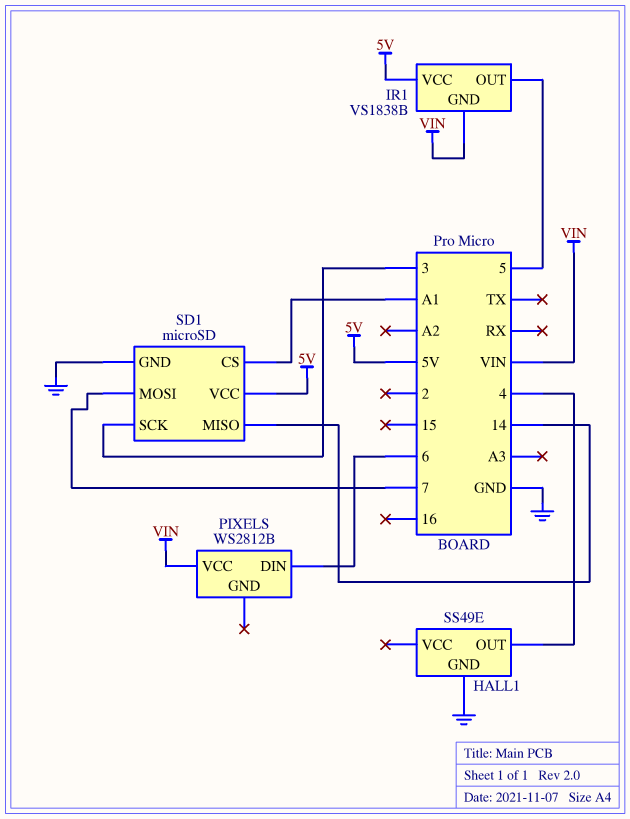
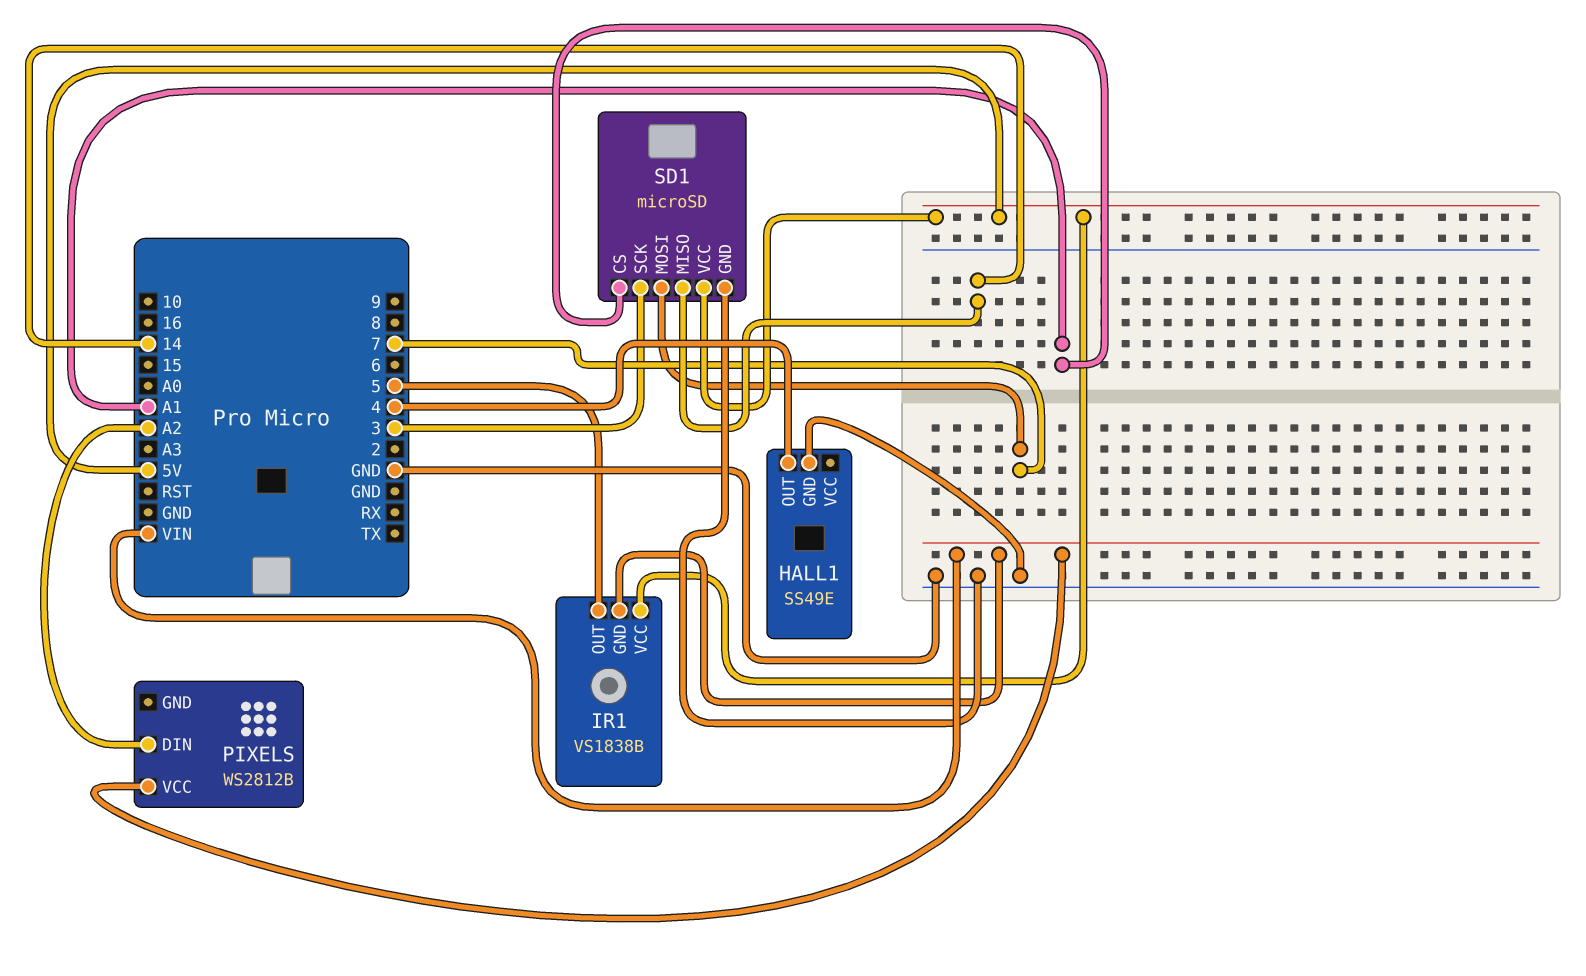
PIXELS pin DIN: 6 -> A2

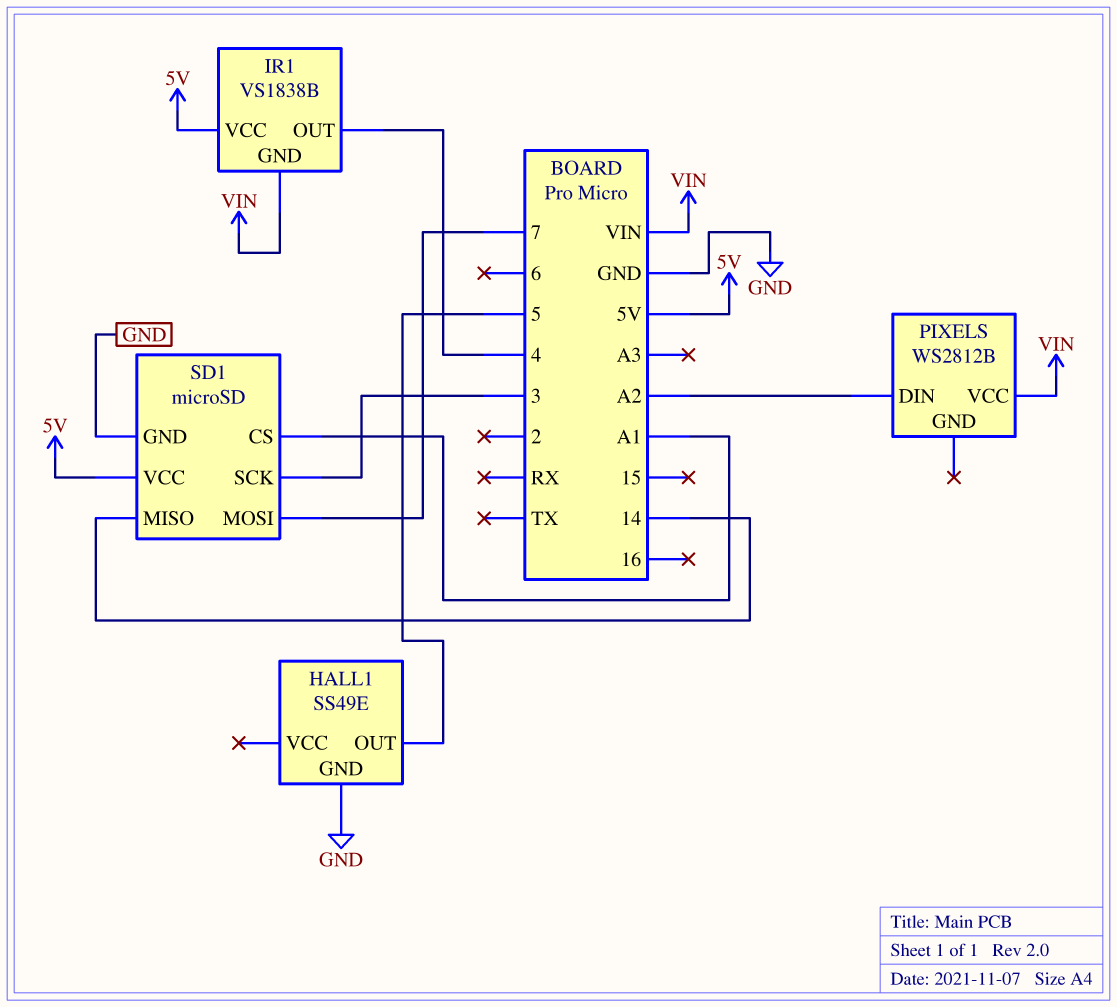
HALL1 pin OUT: 4 -> 5
IR1 pin OUT: 5 -> 4

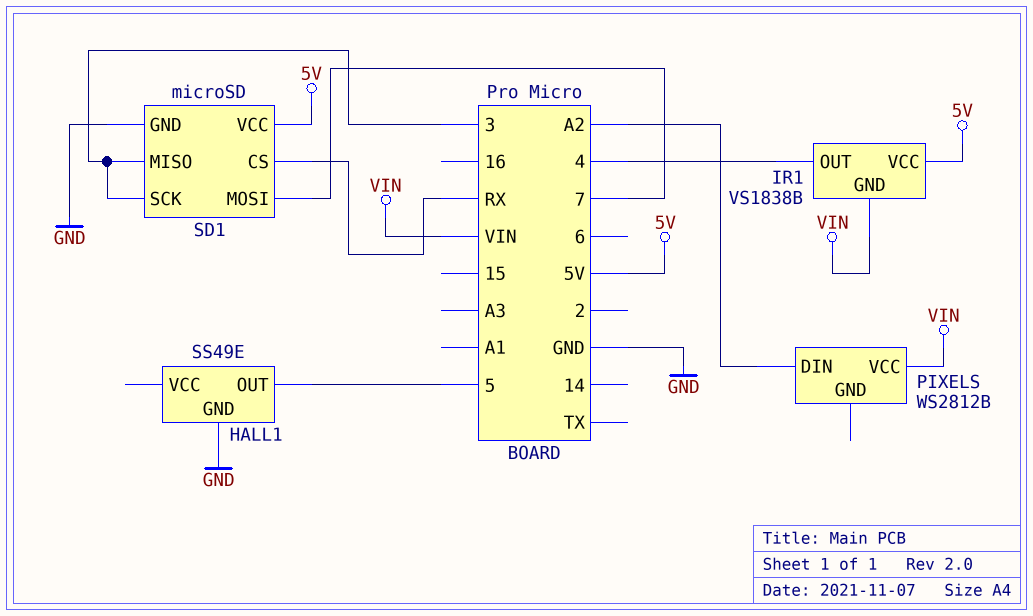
SD1 pin CS: A1 -> RX
SD1 pin MISO: 14 -> 3

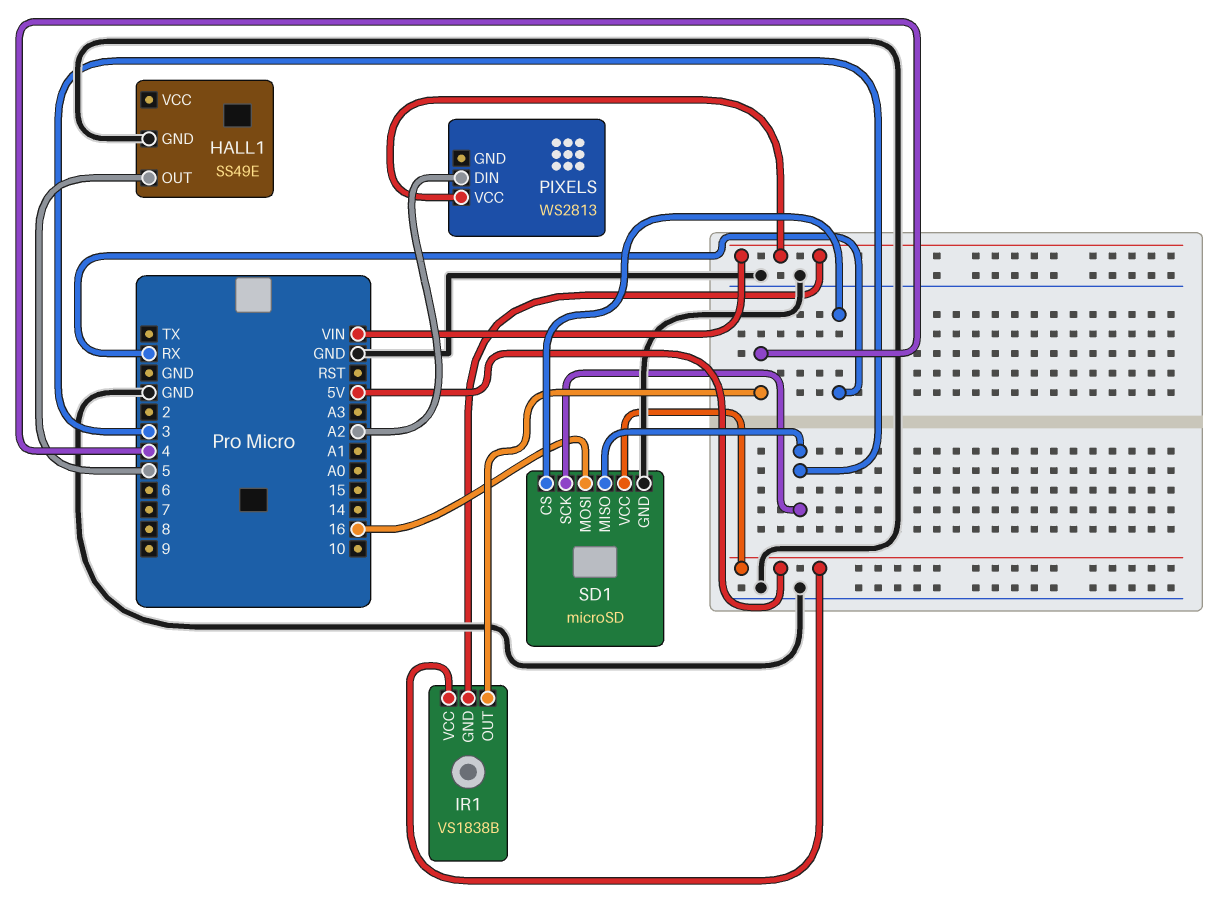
PIXELS: WS2812B -> WS2813
SD1 pin MOSI: 7 -> 16

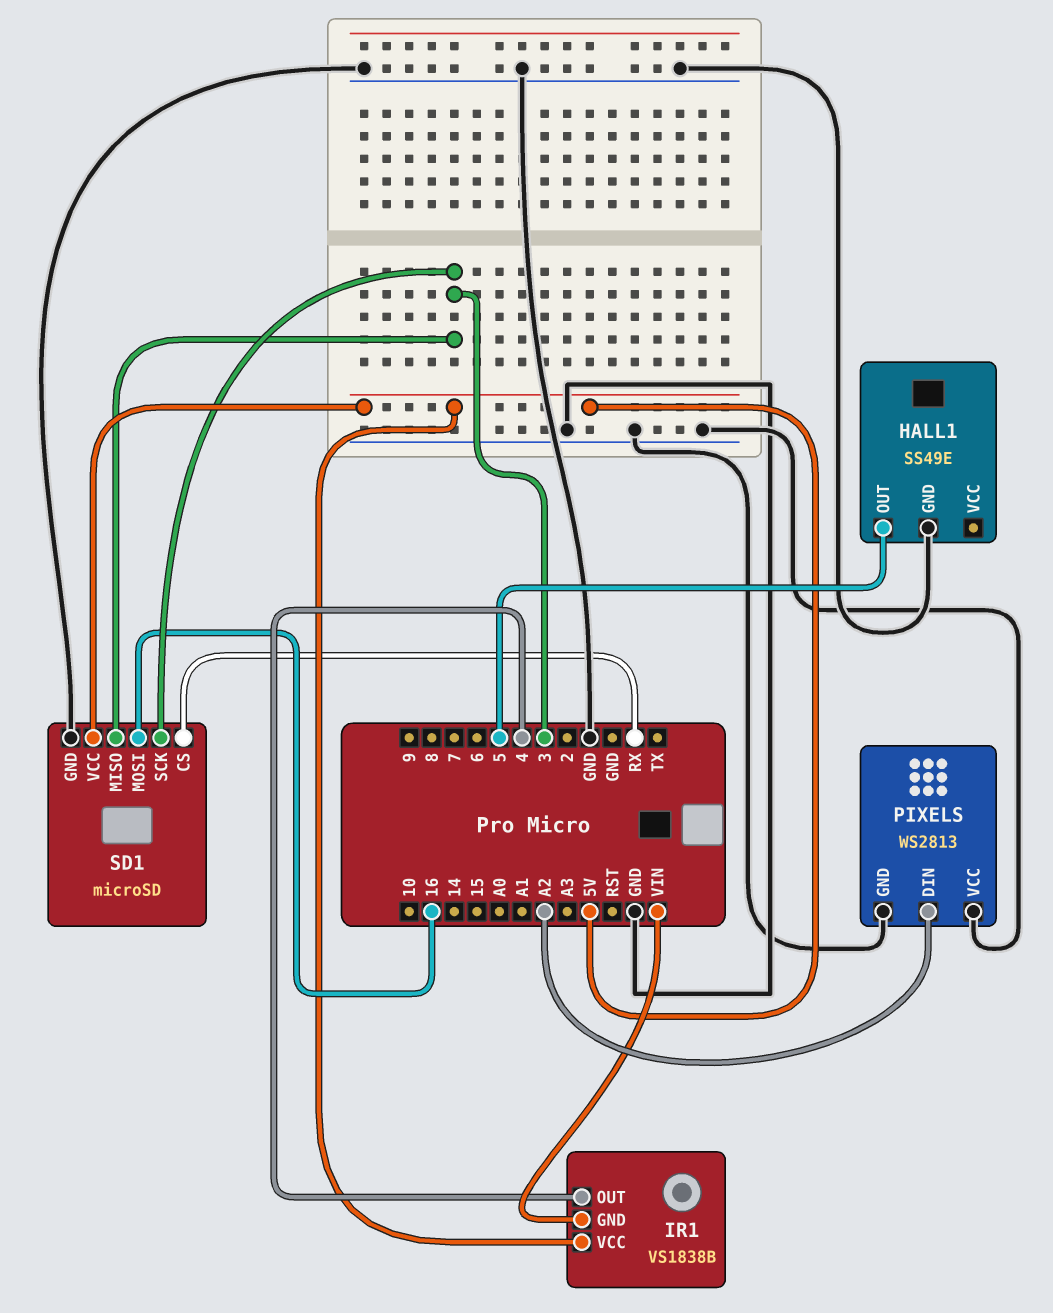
PIXELS pin GND: none -> GND
PIXELS pin VCC: VIN -> GND

